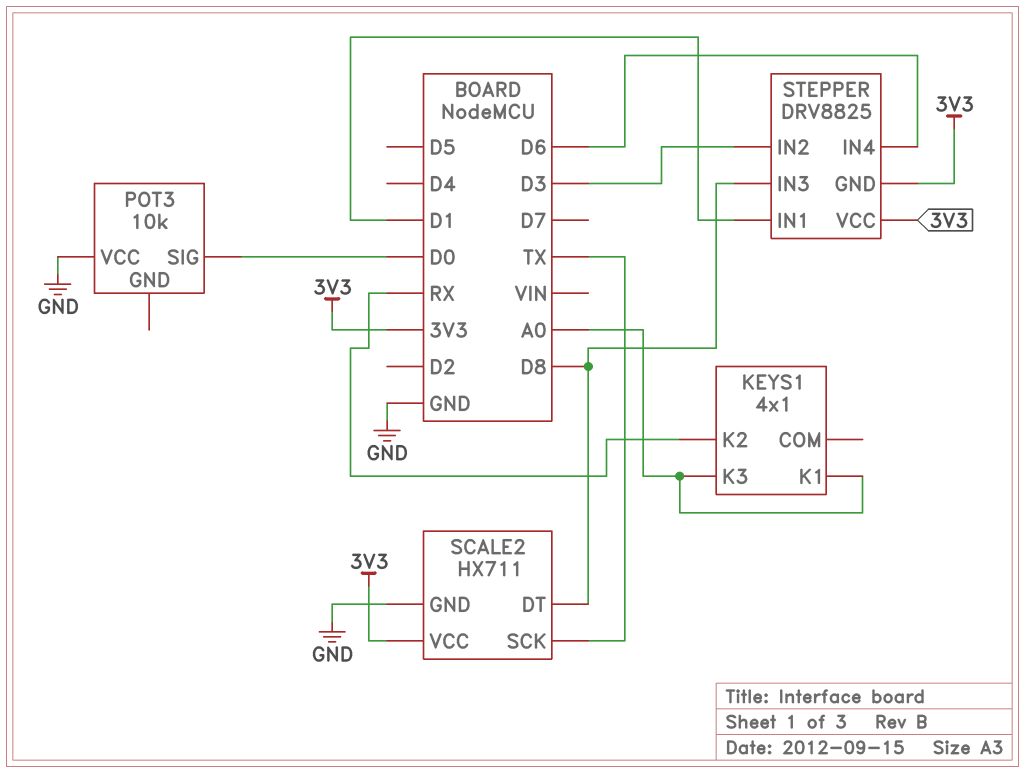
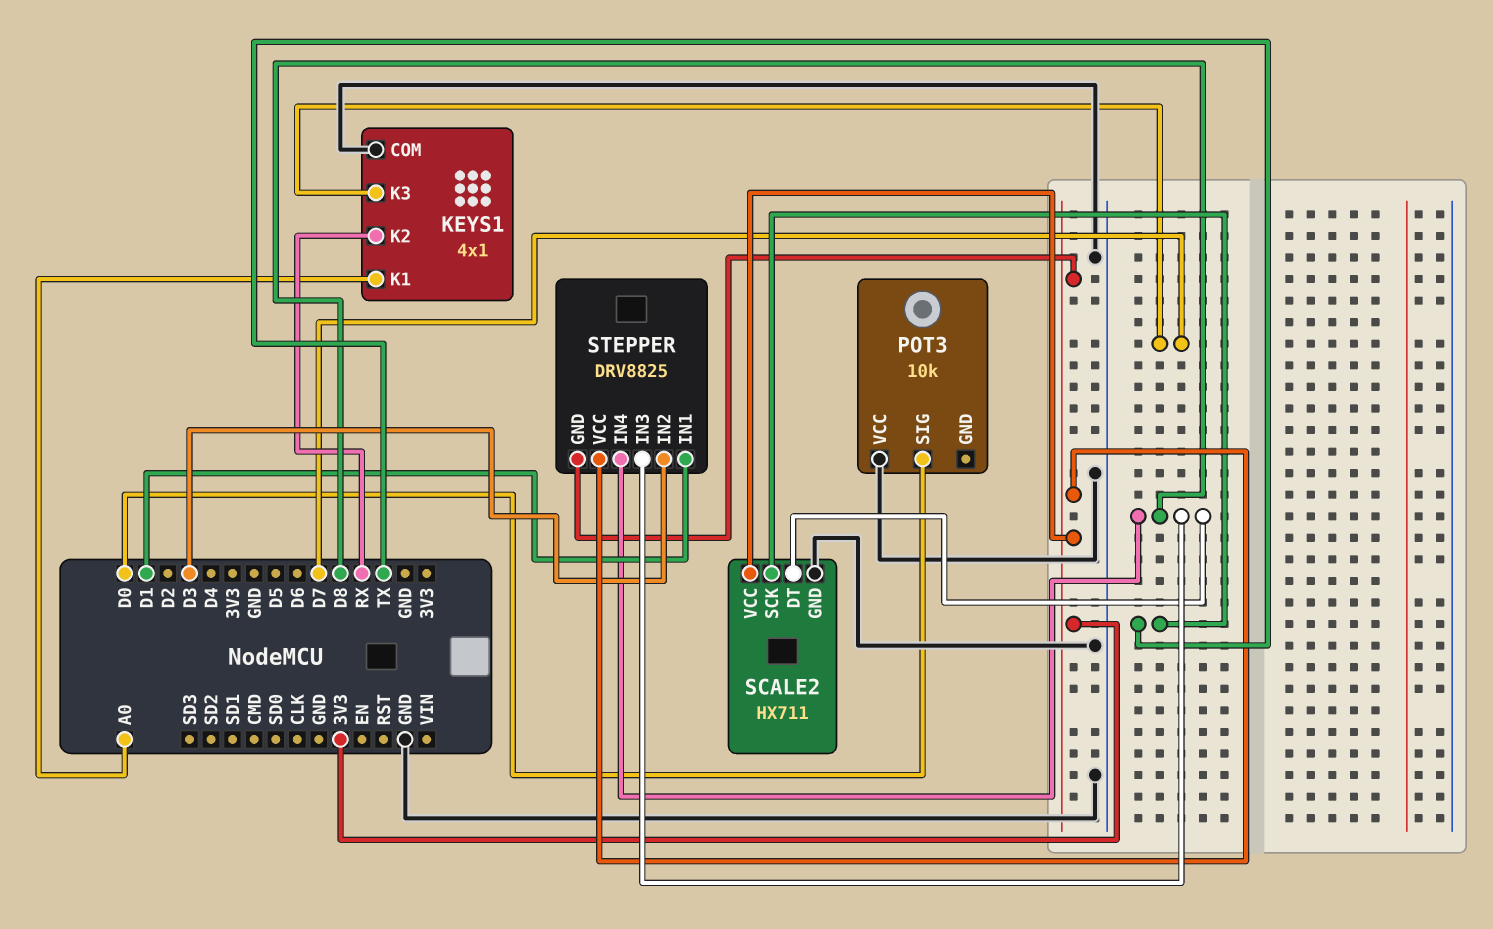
KEYS1 pin COM: none -> GND
KEYS1 pin K3: A0 -> D7
STEPPER pin IN4: D6 -> D8

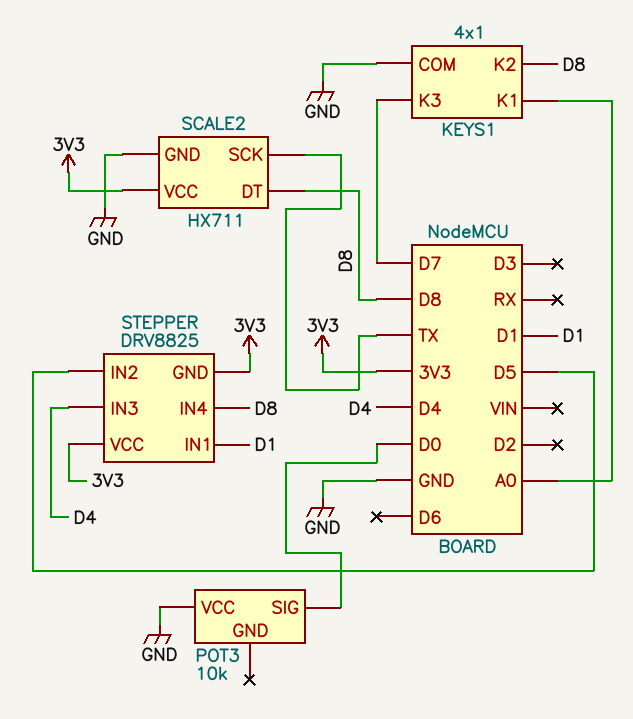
KEYS1 pin K2: RX -> D8
STEPPER pin IN2: D3 -> D5
STEPPER pin IN3: D8 -> D4

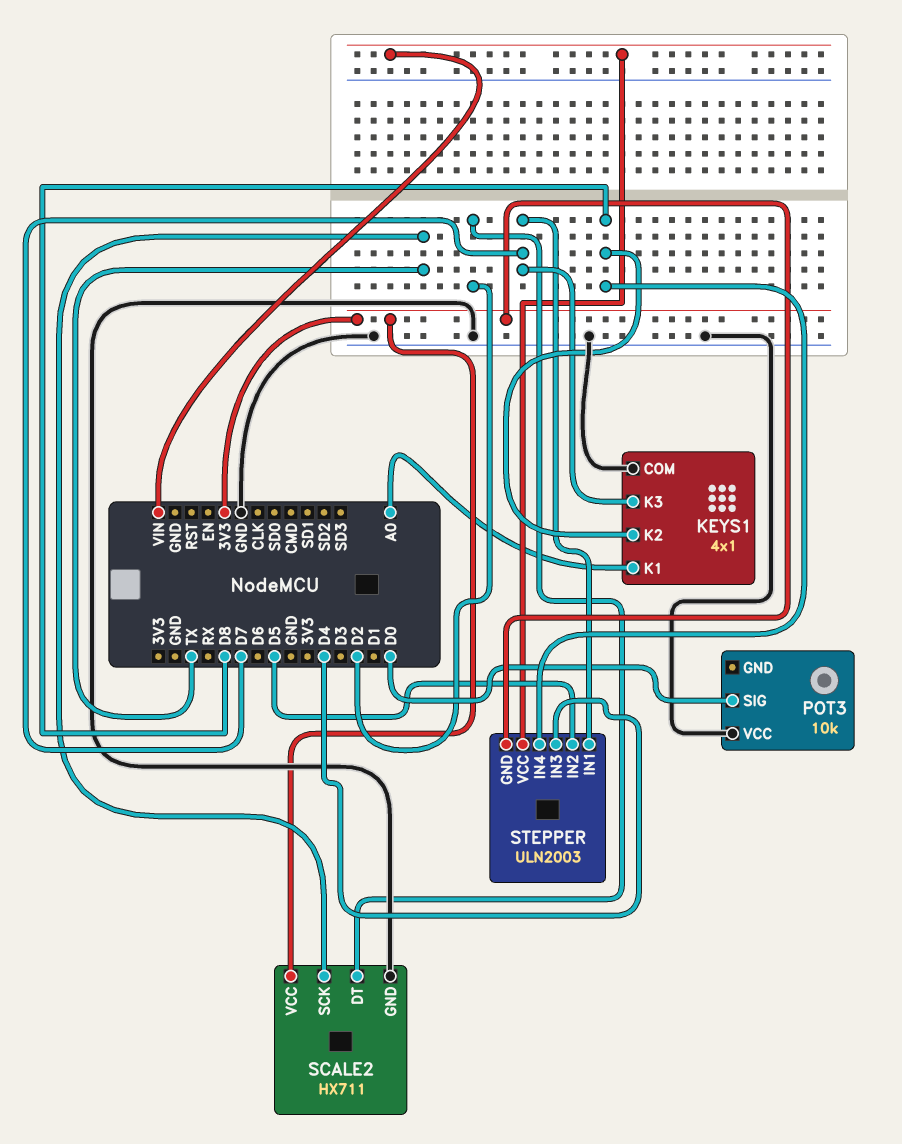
SCALE2 pin DT: D8 -> D2
STEPPER: DRV8825 -> ULN2003
STEPPER pin IN1: D1 -> D7
STEPPER pin VCC: 3V3 -> VIN

